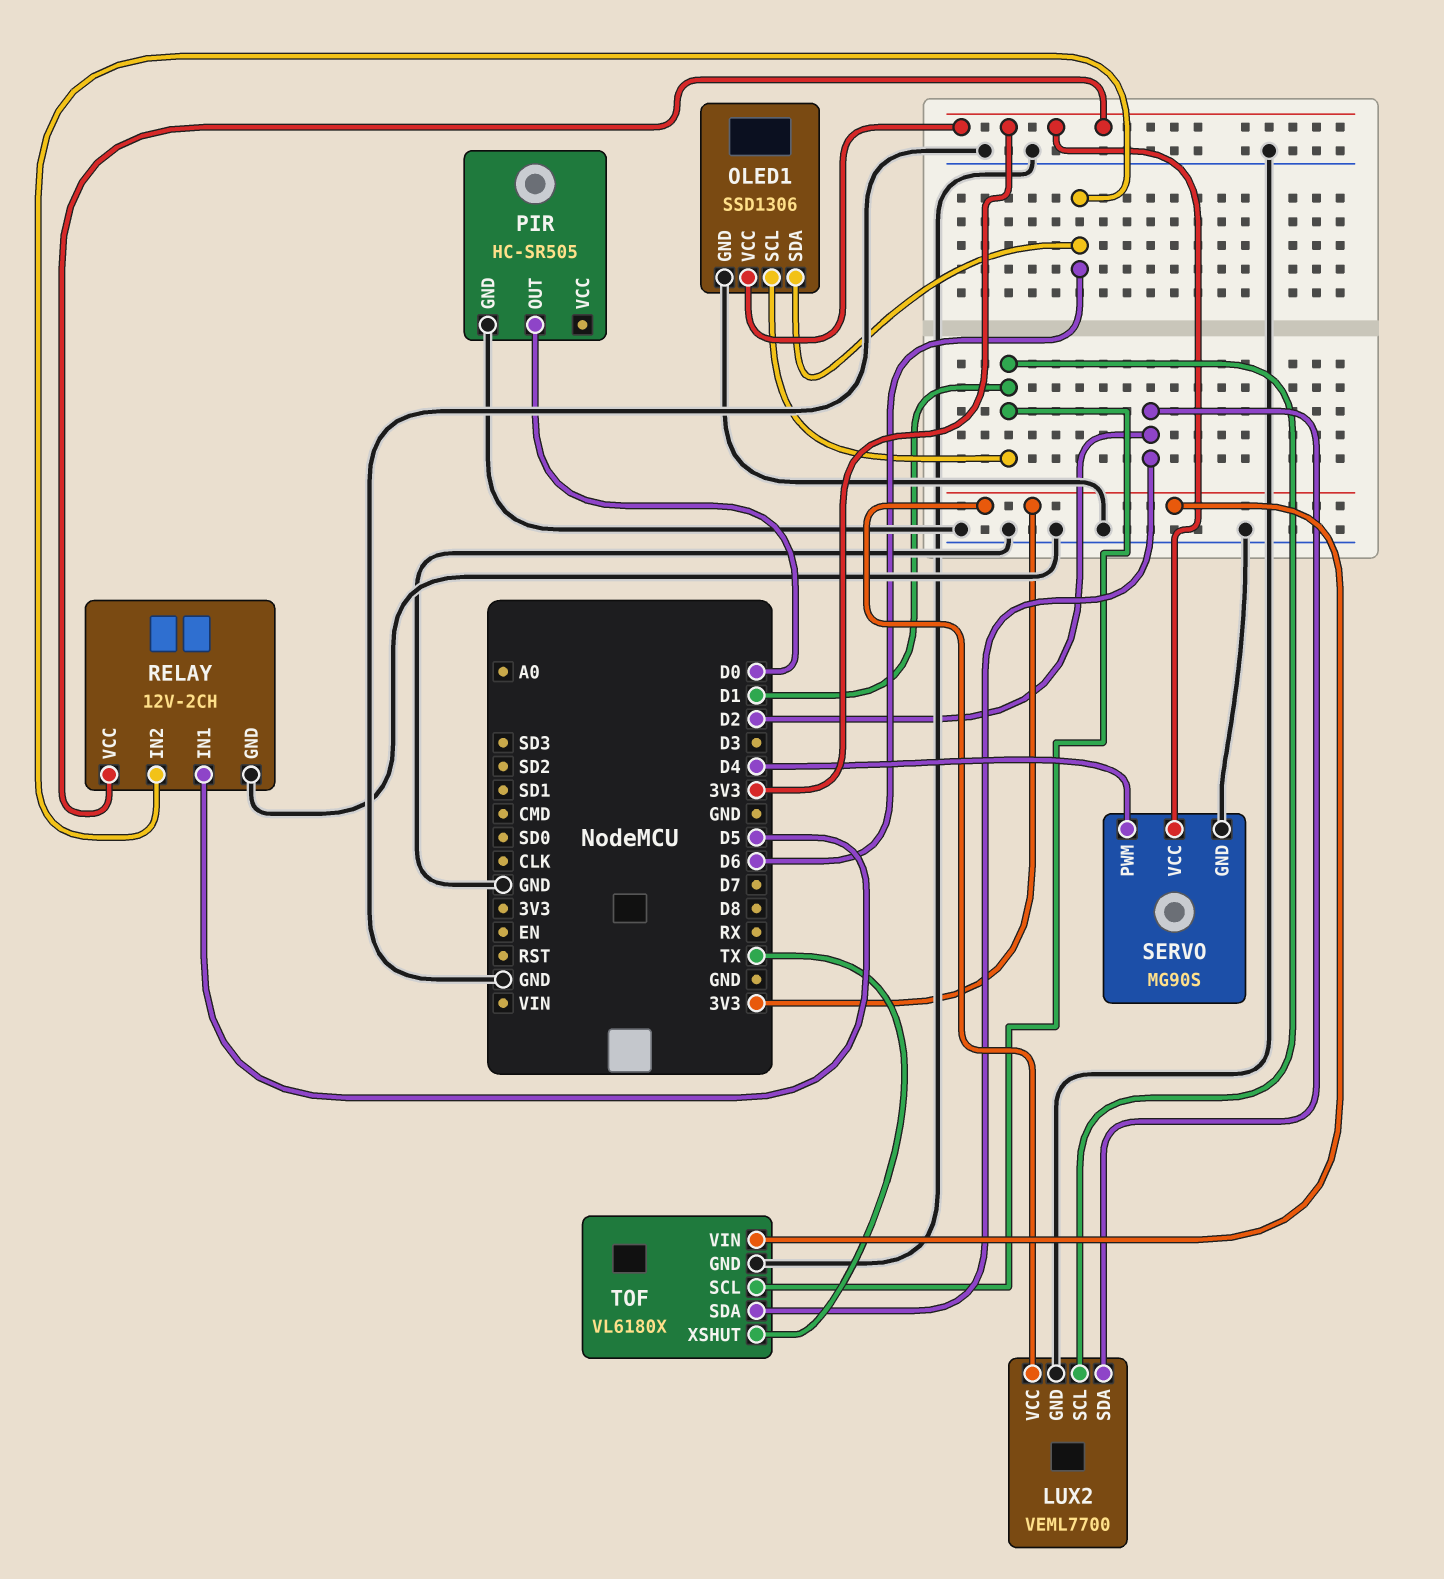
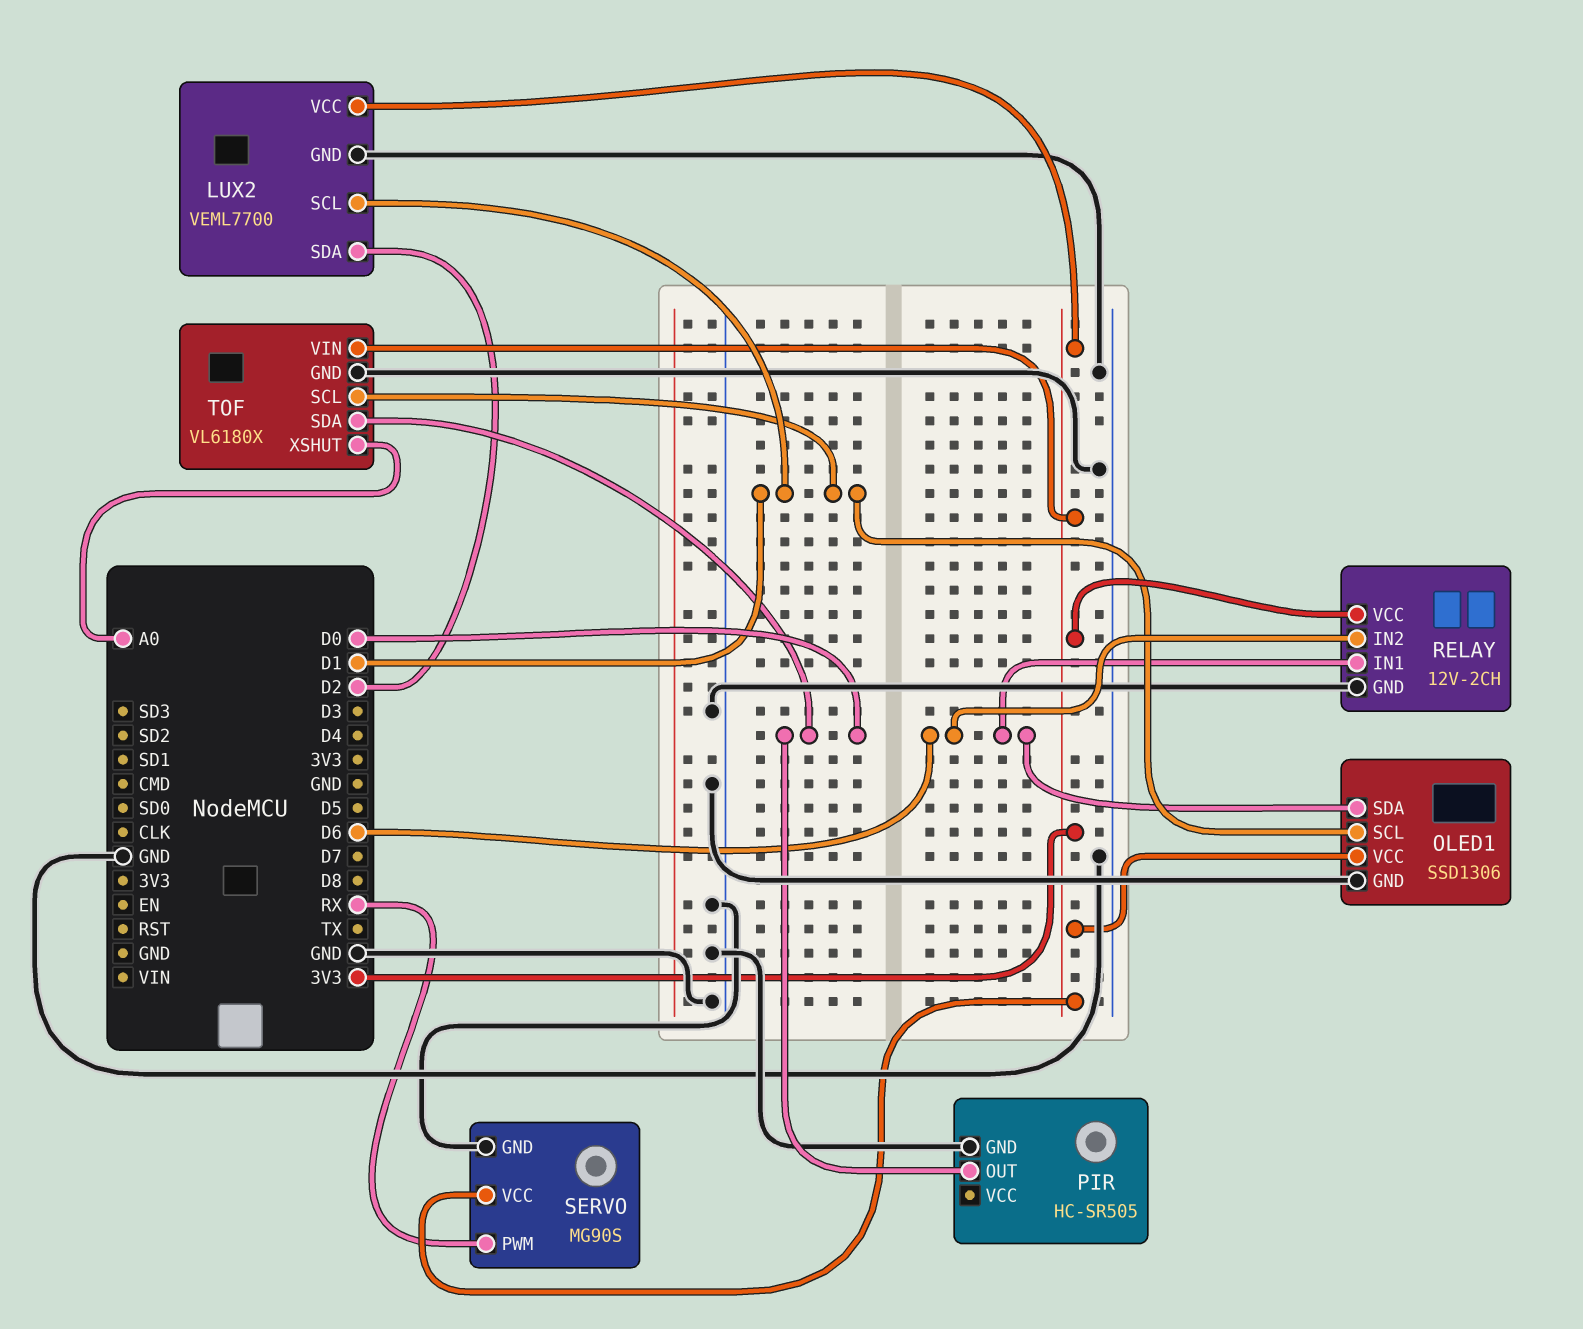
RELAY pin IN1: D5 -> D6
SERVO pin PWM: D4 -> RX
TOF pin SDA: D2 -> D0
TOF pin XSHUT: TX -> A0

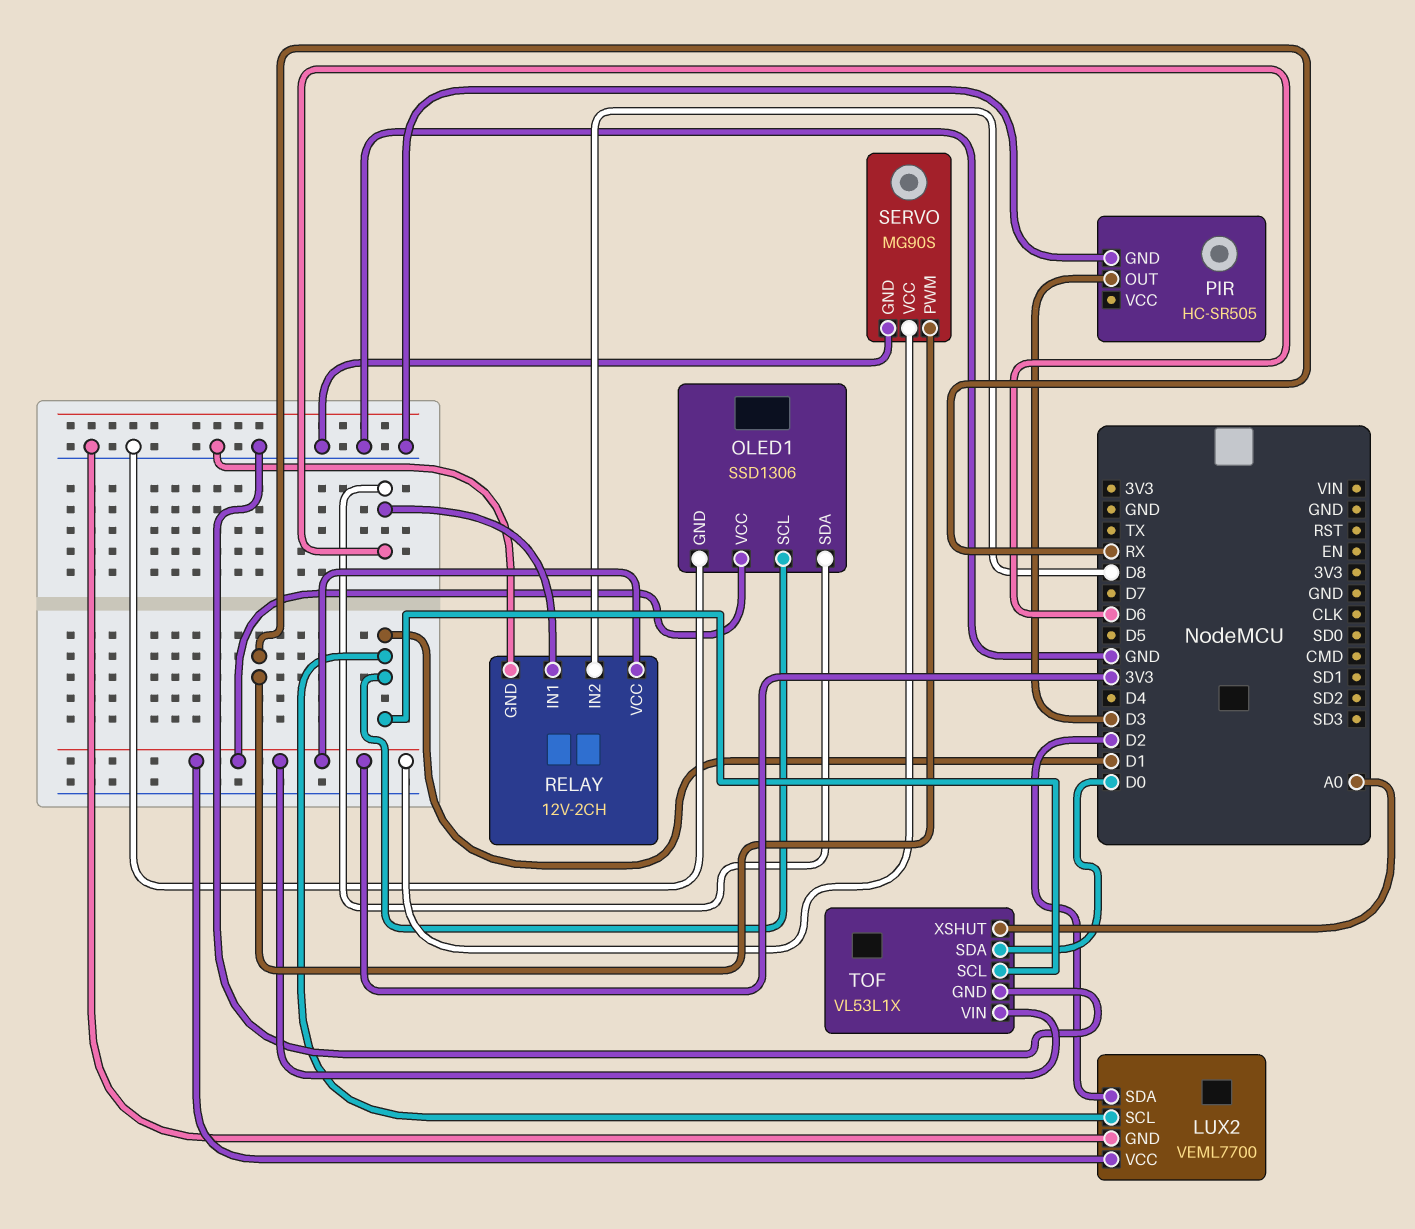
PIR pin OUT: D0 -> D3
RELAY pin IN2: D6 -> D8
TOF: VL6180X -> VL53L1X

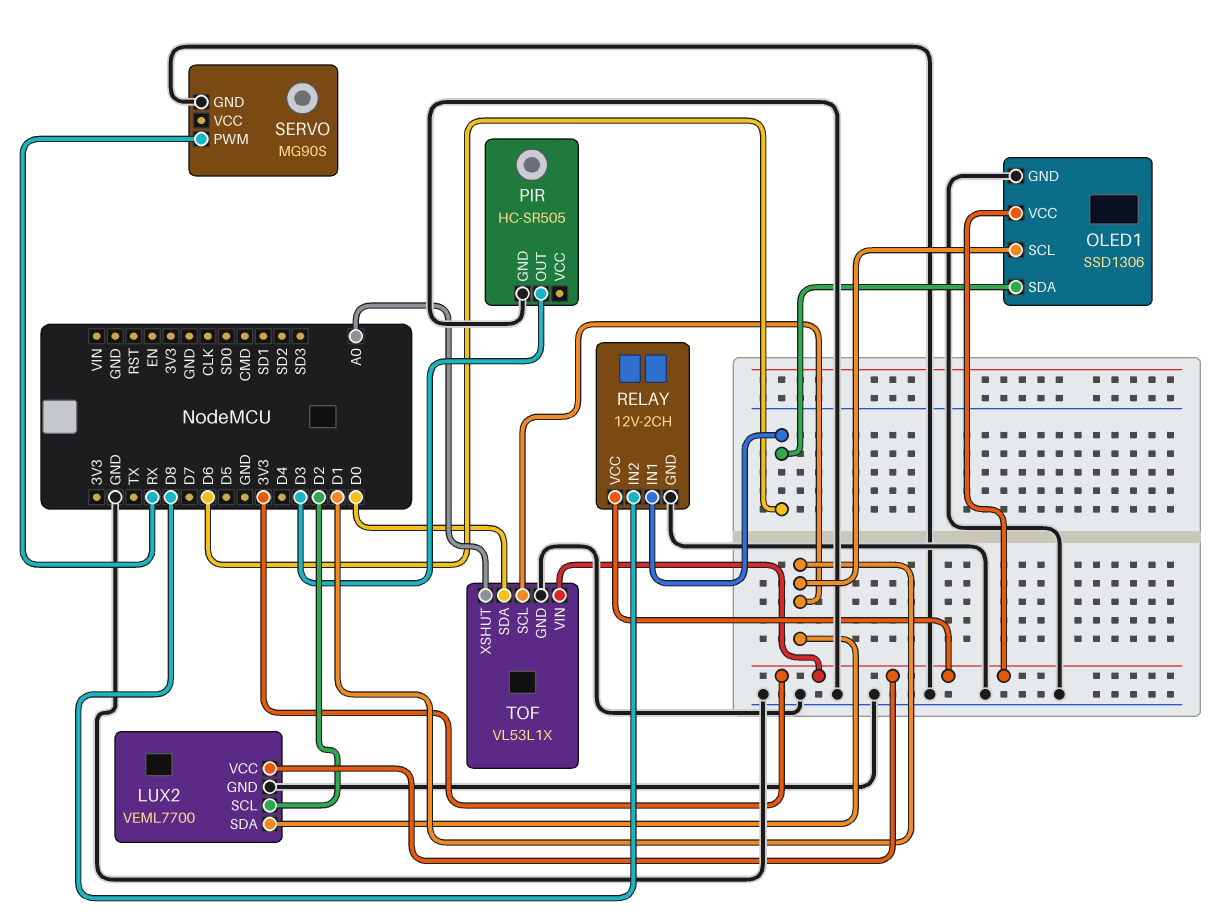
LUX2 pin SCL: D1 -> D2
LUX2 pin SDA: D2 -> D1
SERVO pin VCC: 3V3 -> none

